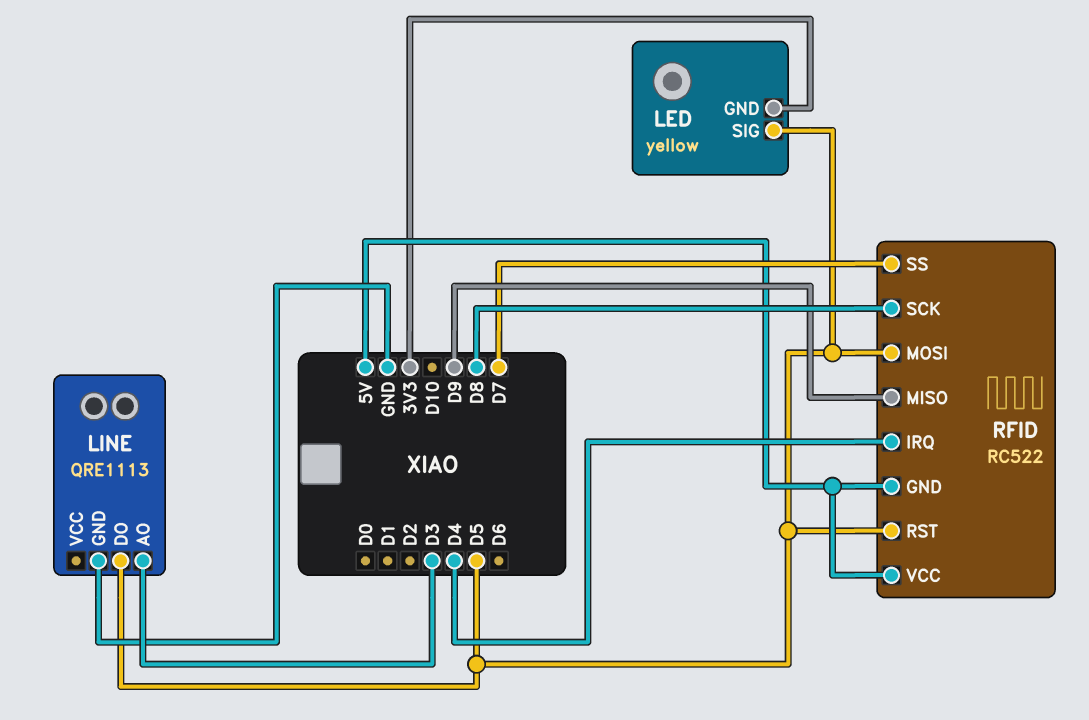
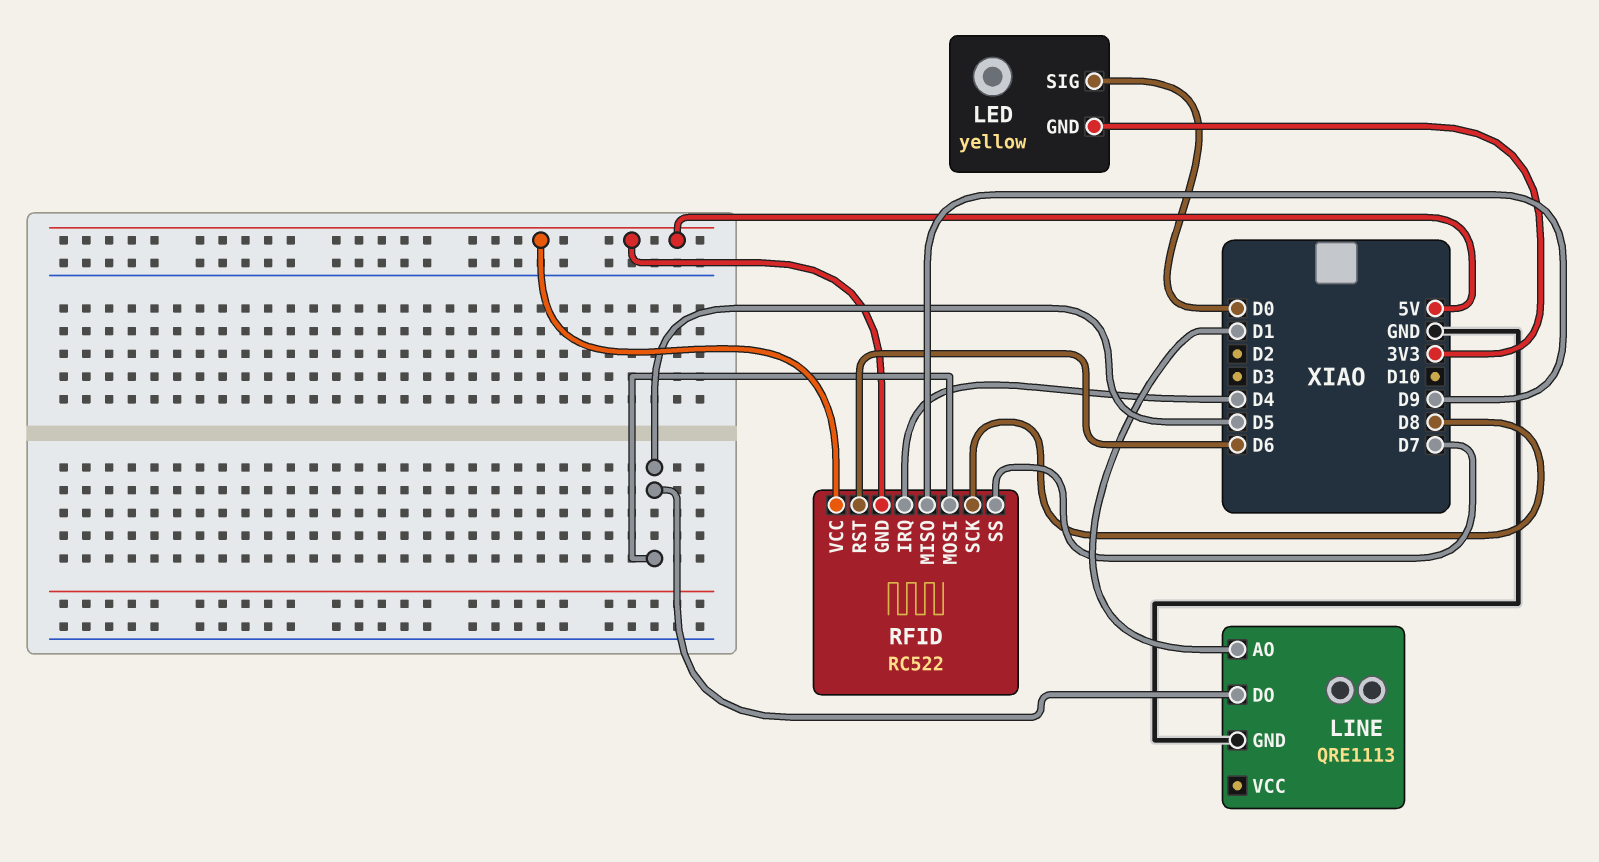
LED pin SIG: D5 -> D0
LINE pin AO: D3 -> D1
RFID pin RST: D5 -> D6

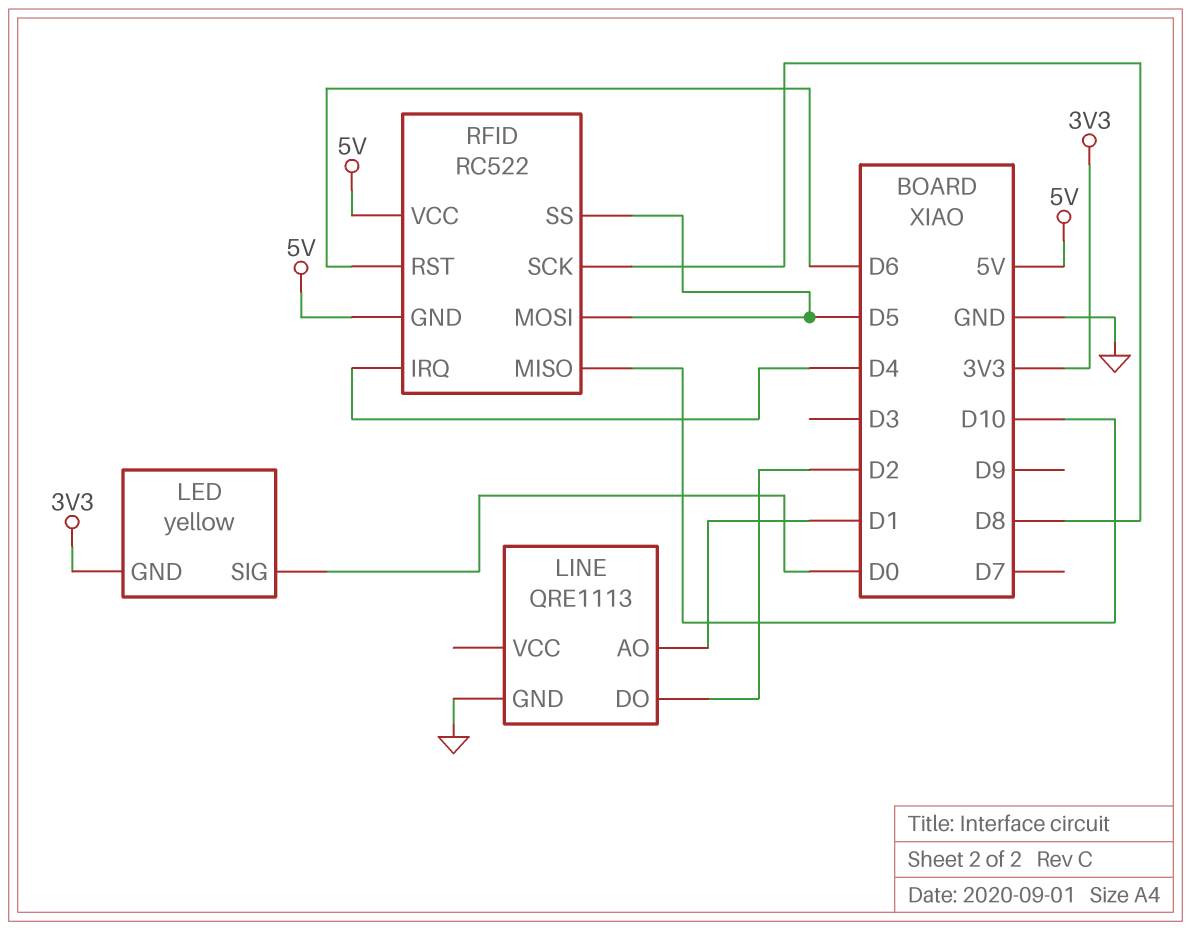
LINE pin DO: D5 -> D2
RFID pin MISO: D9 -> D10
RFID pin SS: D7 -> D5

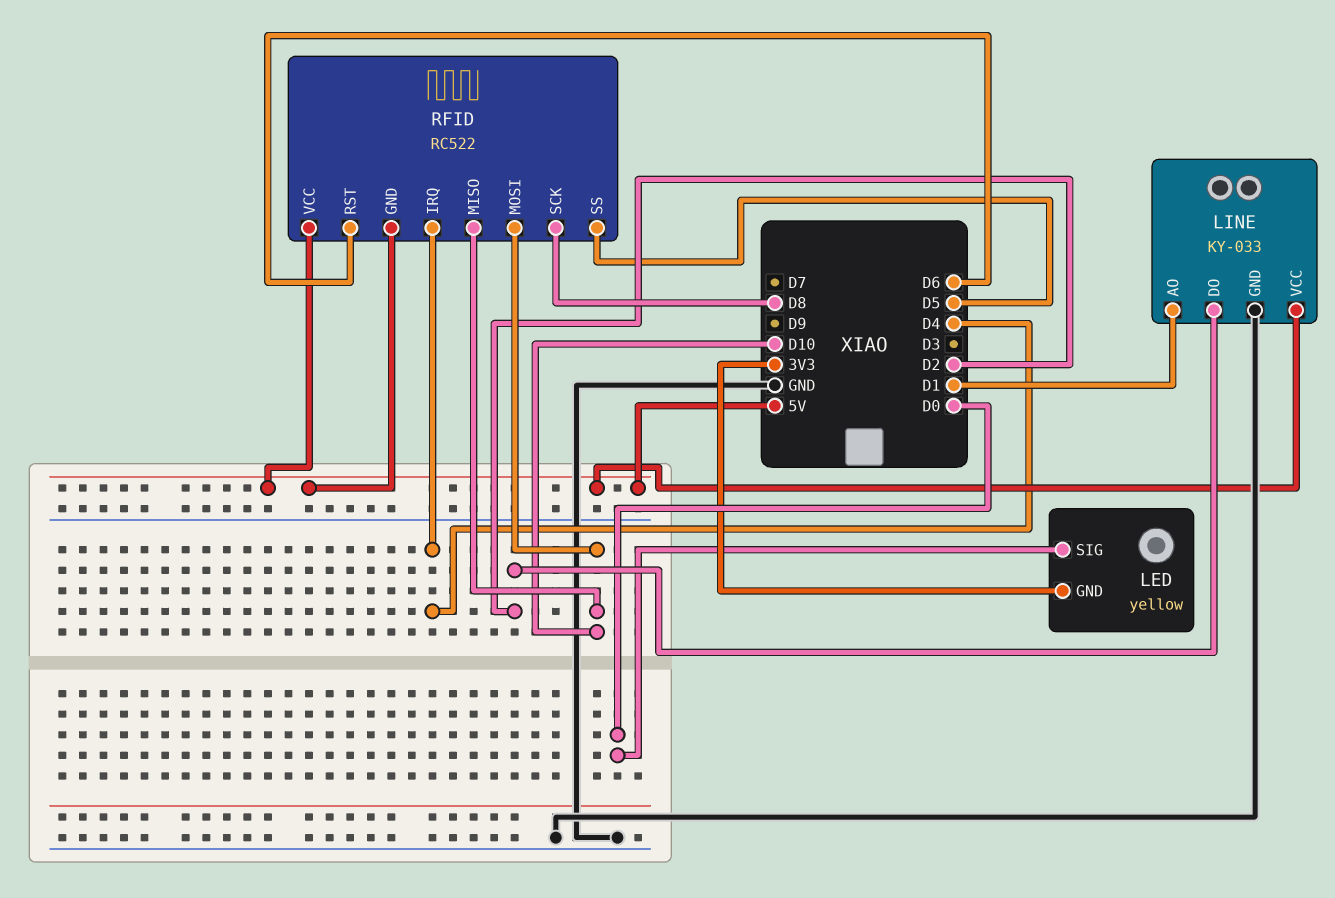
LINE: QRE1113 -> KY-033
LINE pin VCC: none -> 5V
RFID pin MOSI: D5 -> D10

